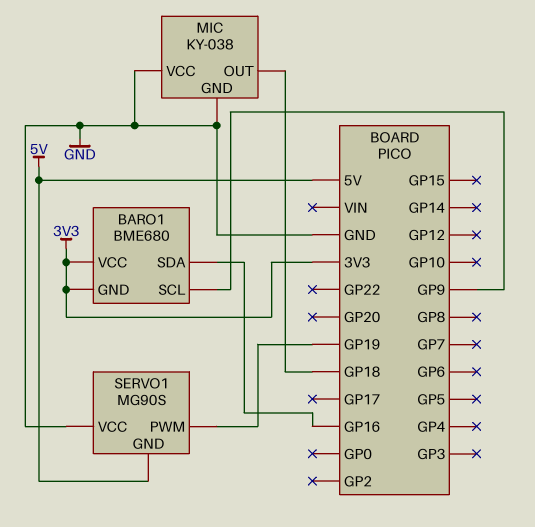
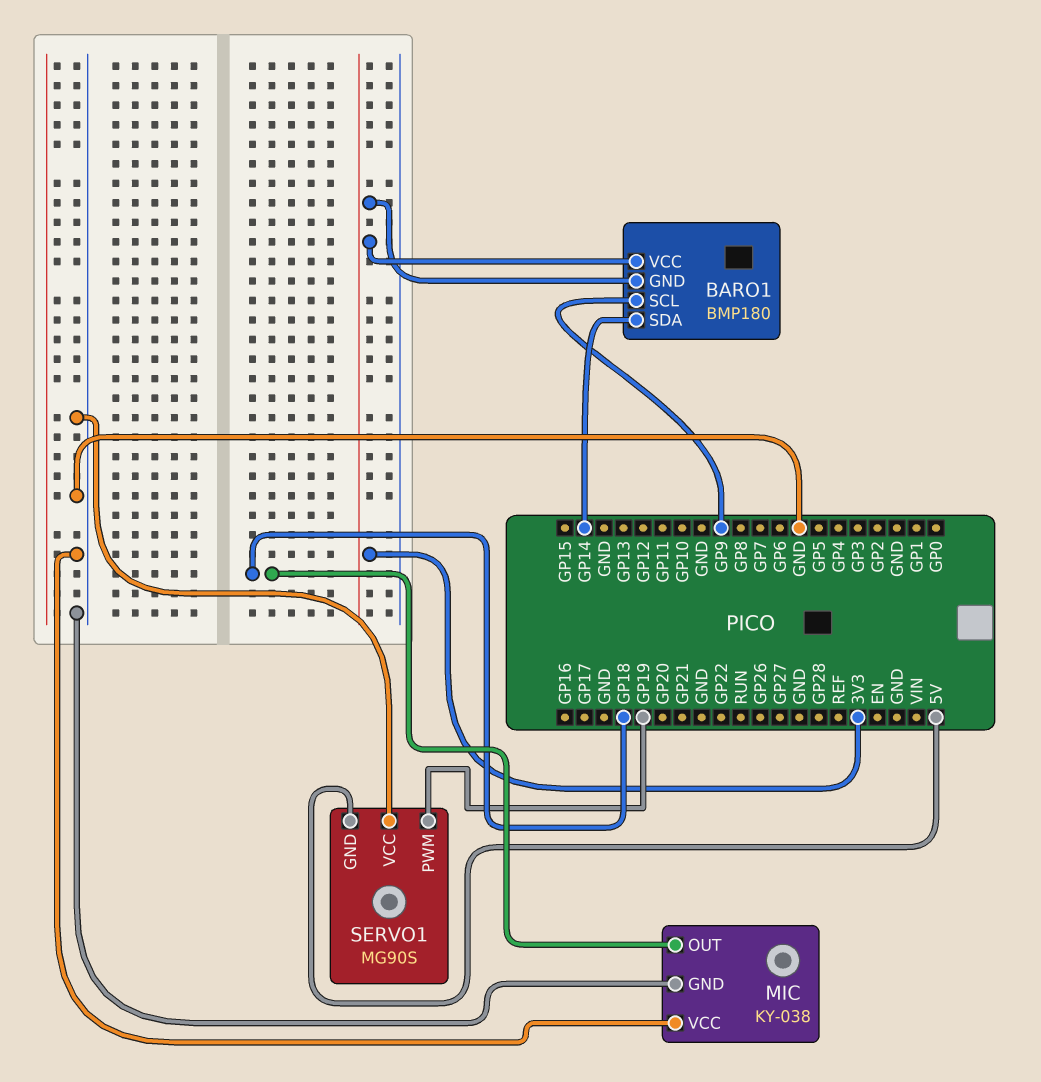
BARO1: BME680 -> BMP180
BARO1 pin SDA: GP16 -> GP14

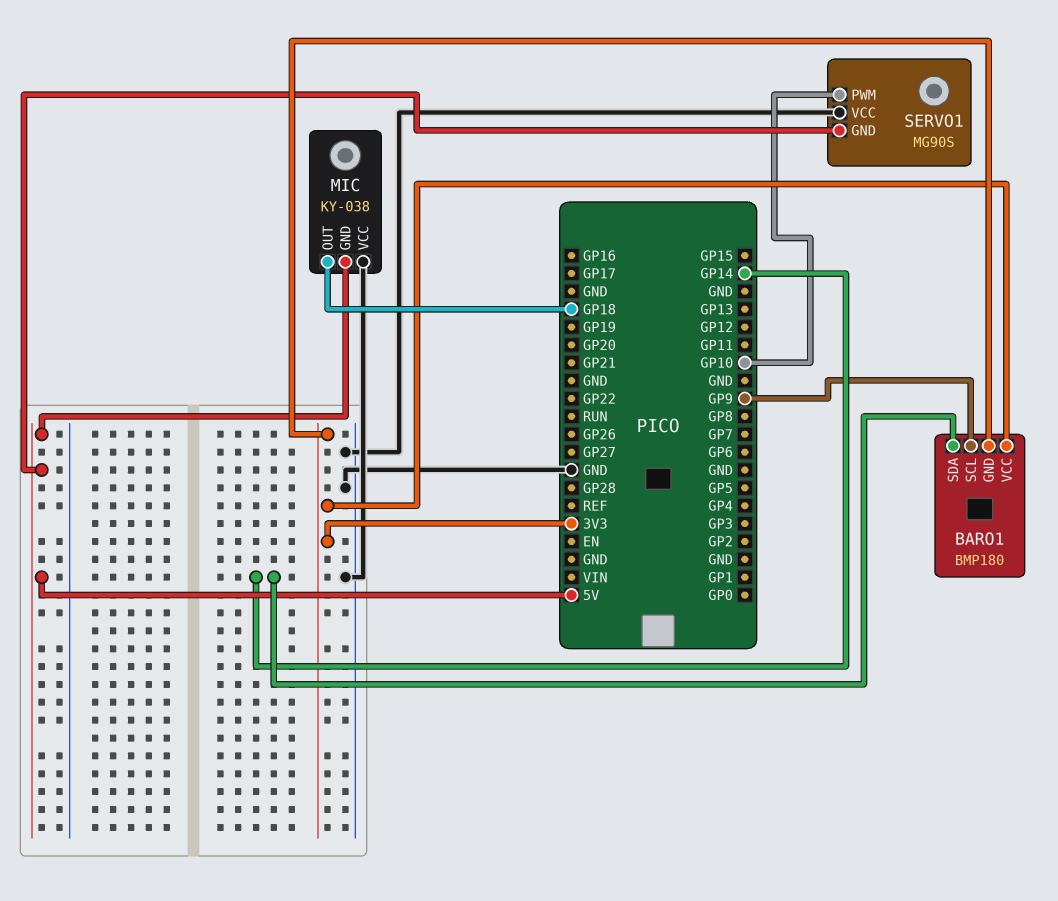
MIC pin GND: GND -> 5V
SERVO1 pin PWM: GP19 -> GP10

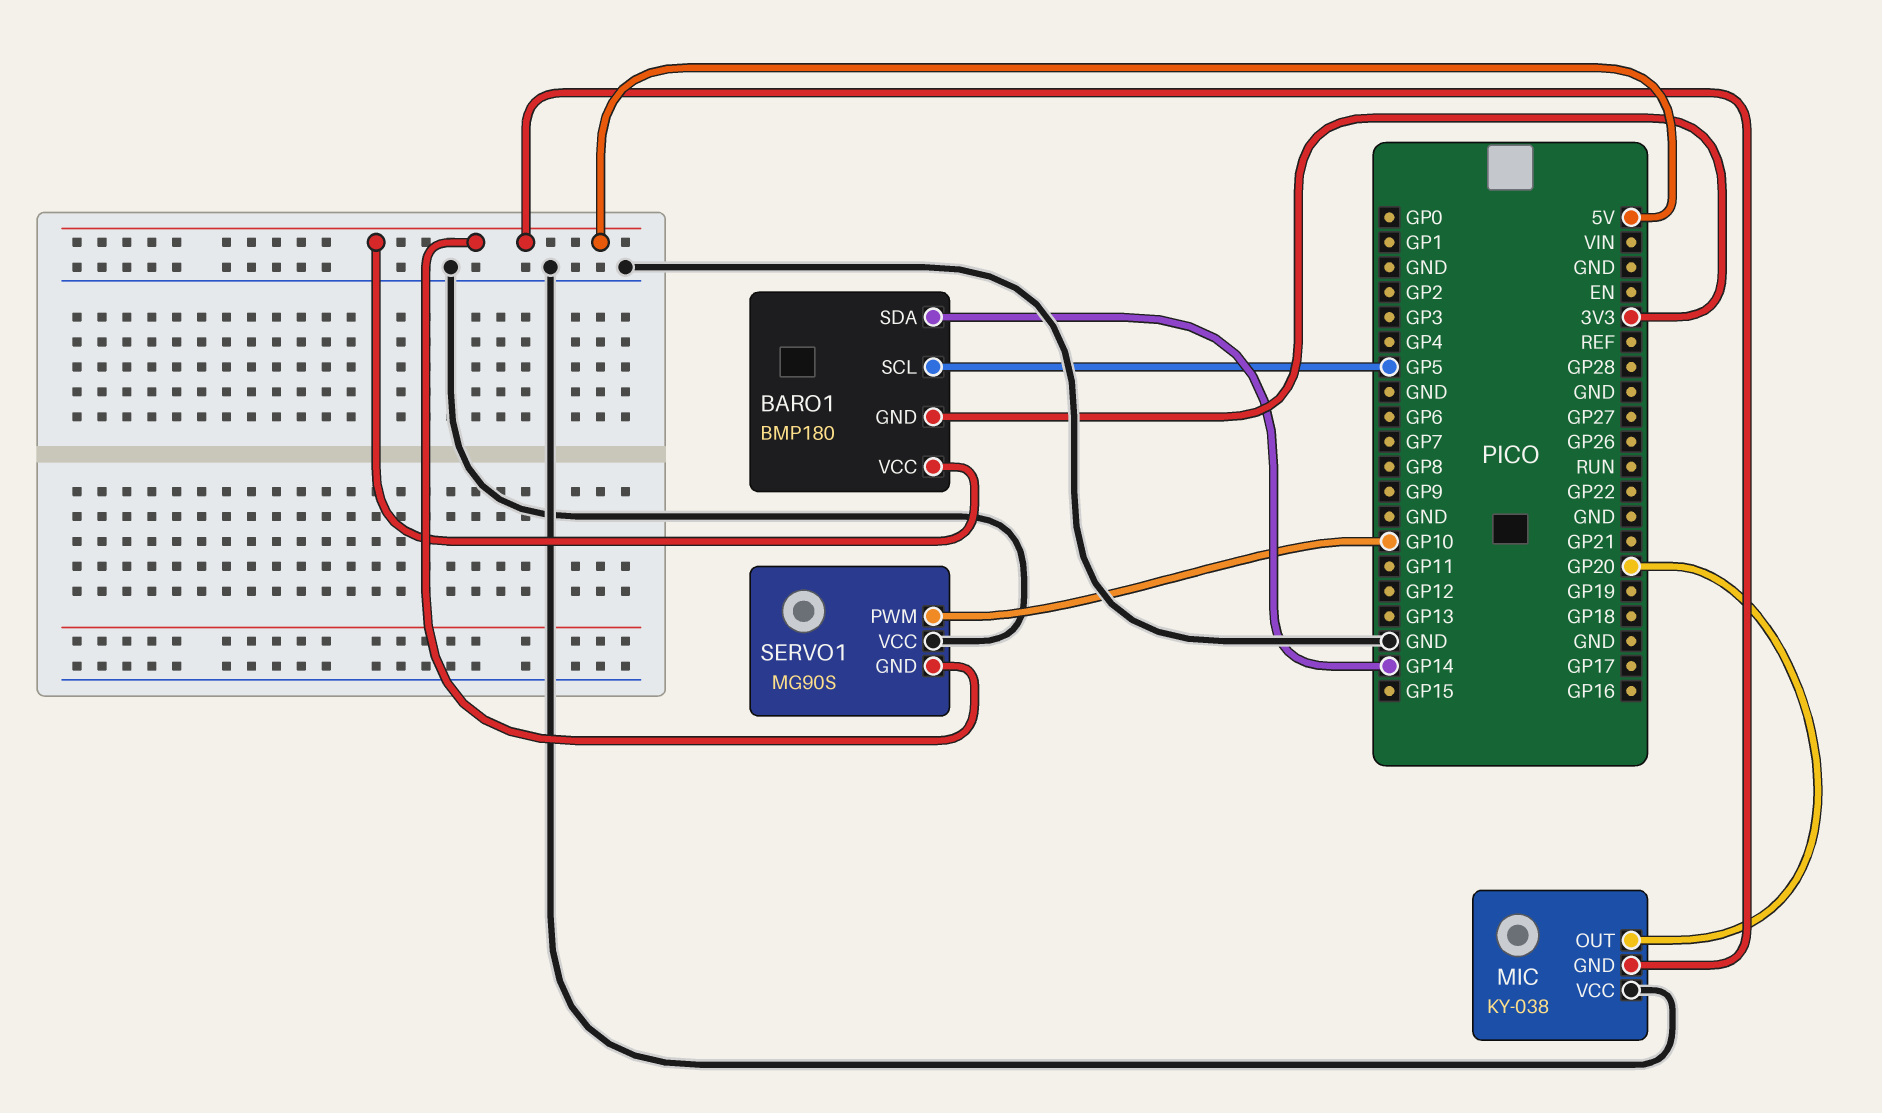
BARO1 pin SCL: GP9 -> GP5
BARO1 pin VCC: 3V3 -> 5V
MIC pin OUT: GP18 -> GP20

